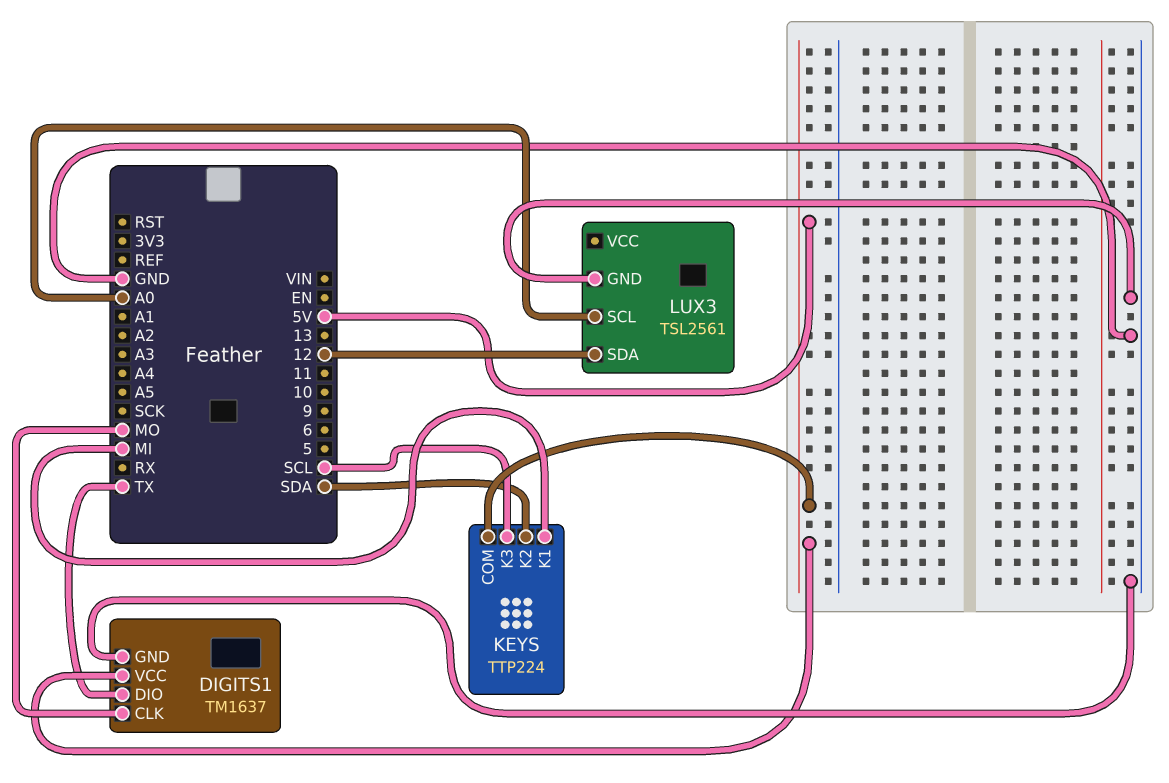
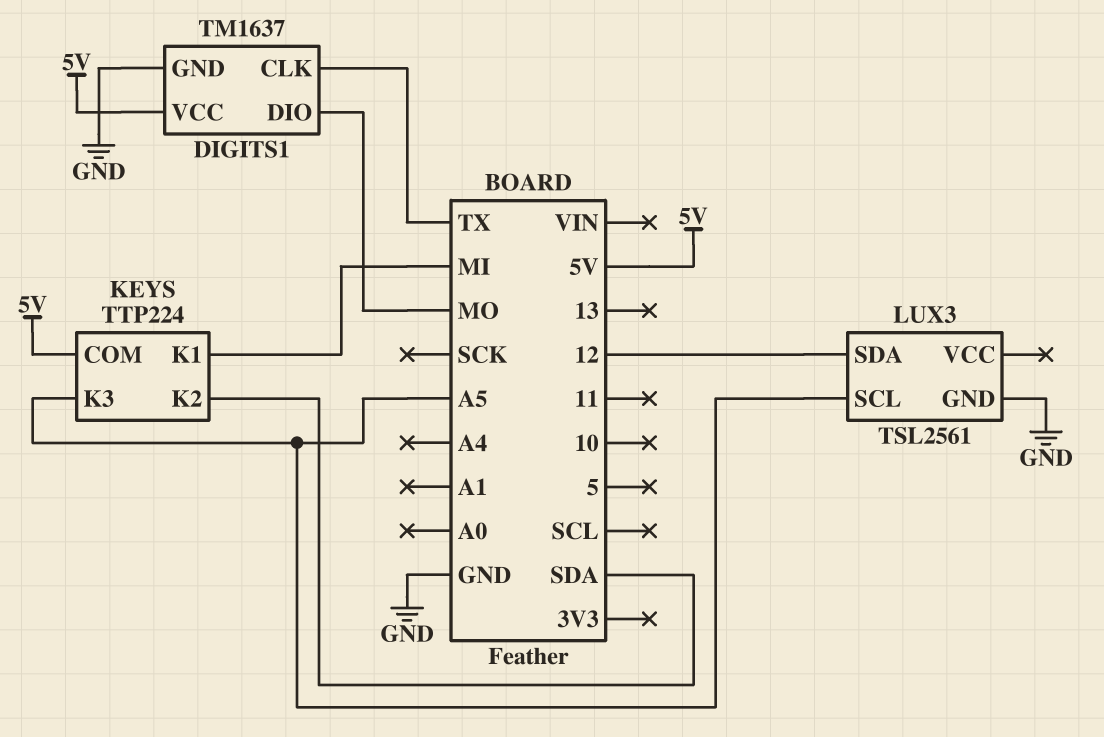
DIGITS1 pin CLK: MO -> TX
DIGITS1 pin DIO: TX -> MO
KEYS pin K3: SCL -> A5
LUX3 pin SCL: A0 -> A5

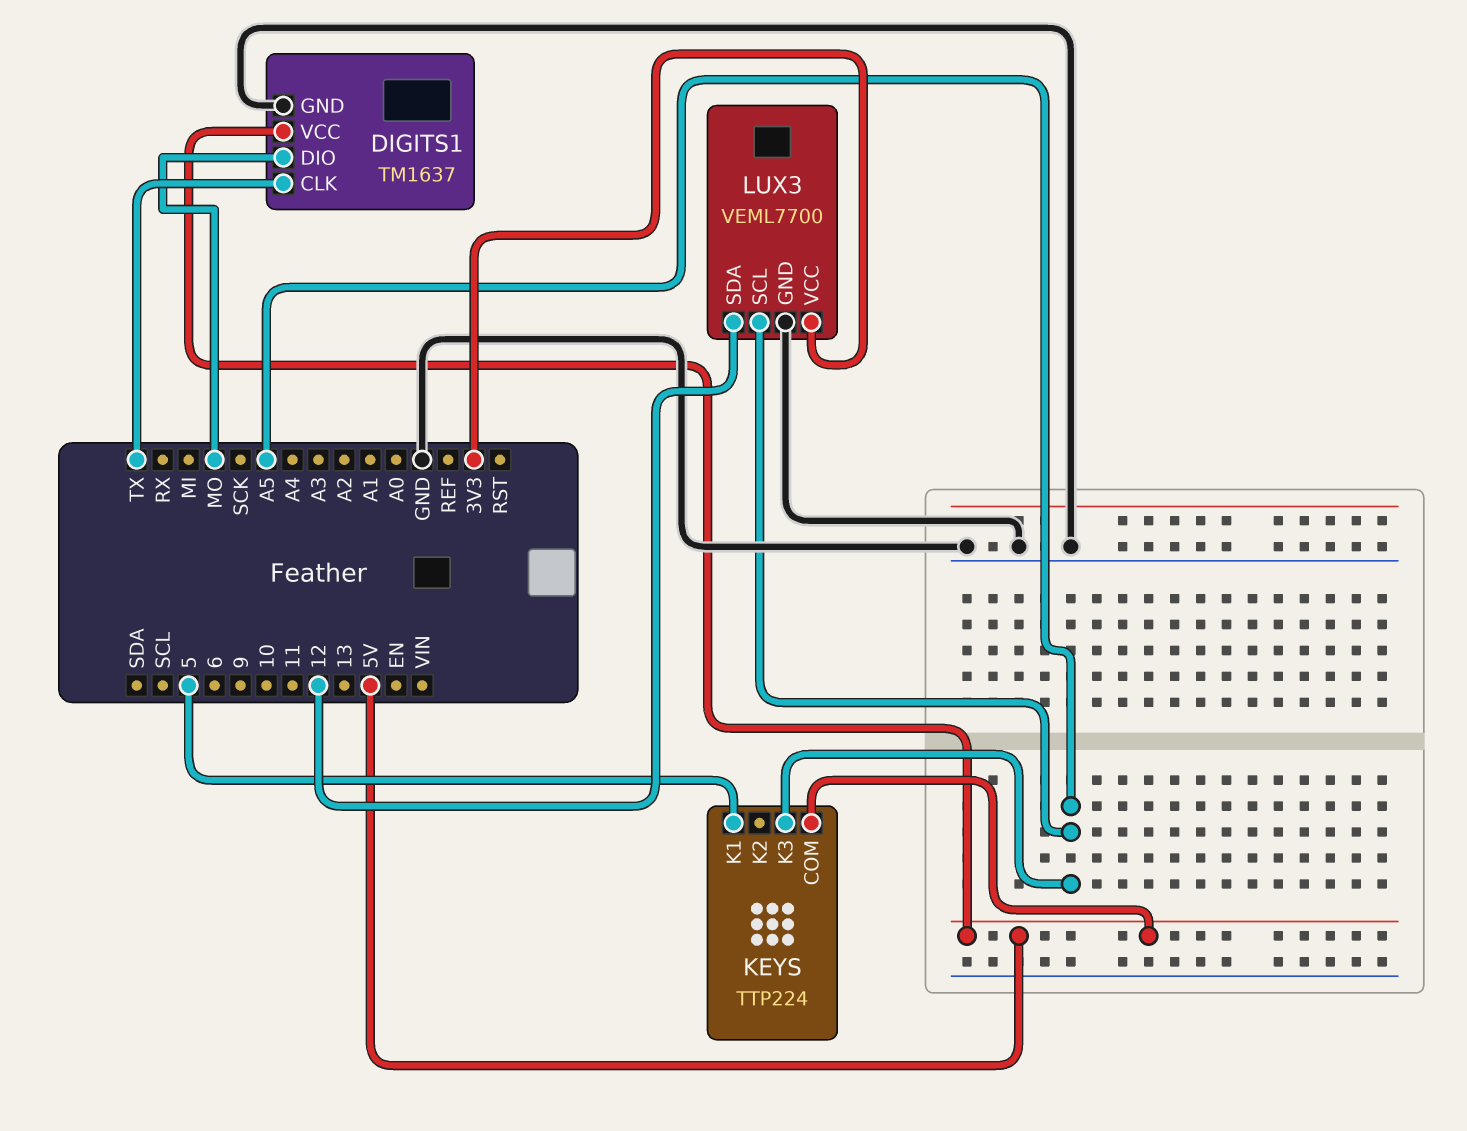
KEYS pin K1: MI -> 5
KEYS pin K2: SDA -> none
LUX3: TSL2561 -> VEML7700
LUX3 pin VCC: none -> 3V3

